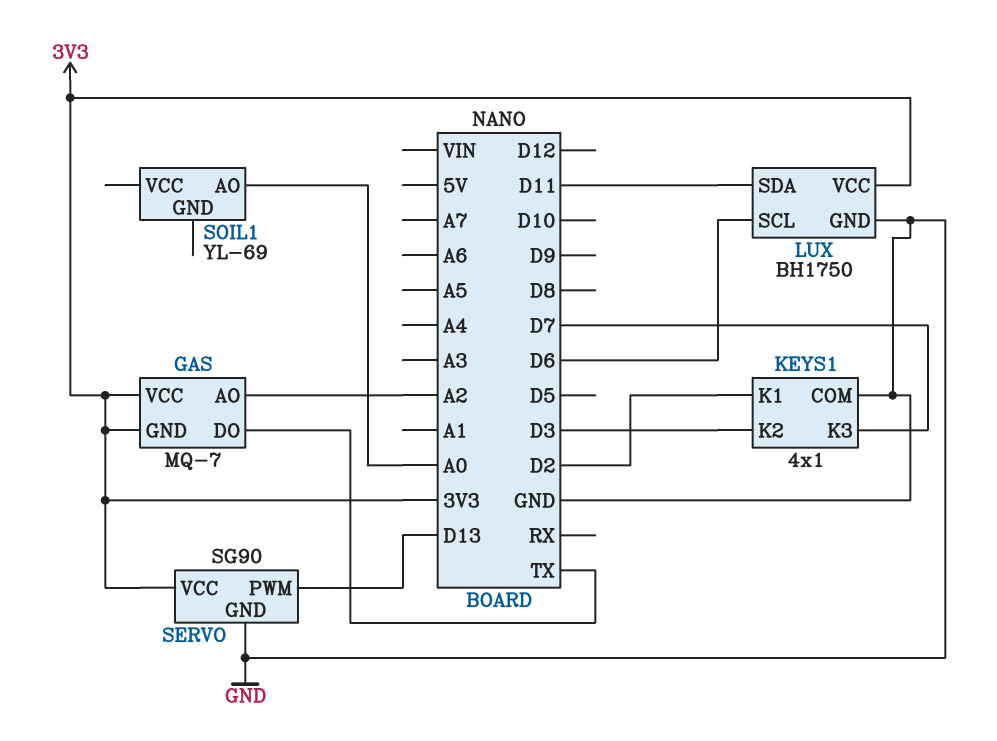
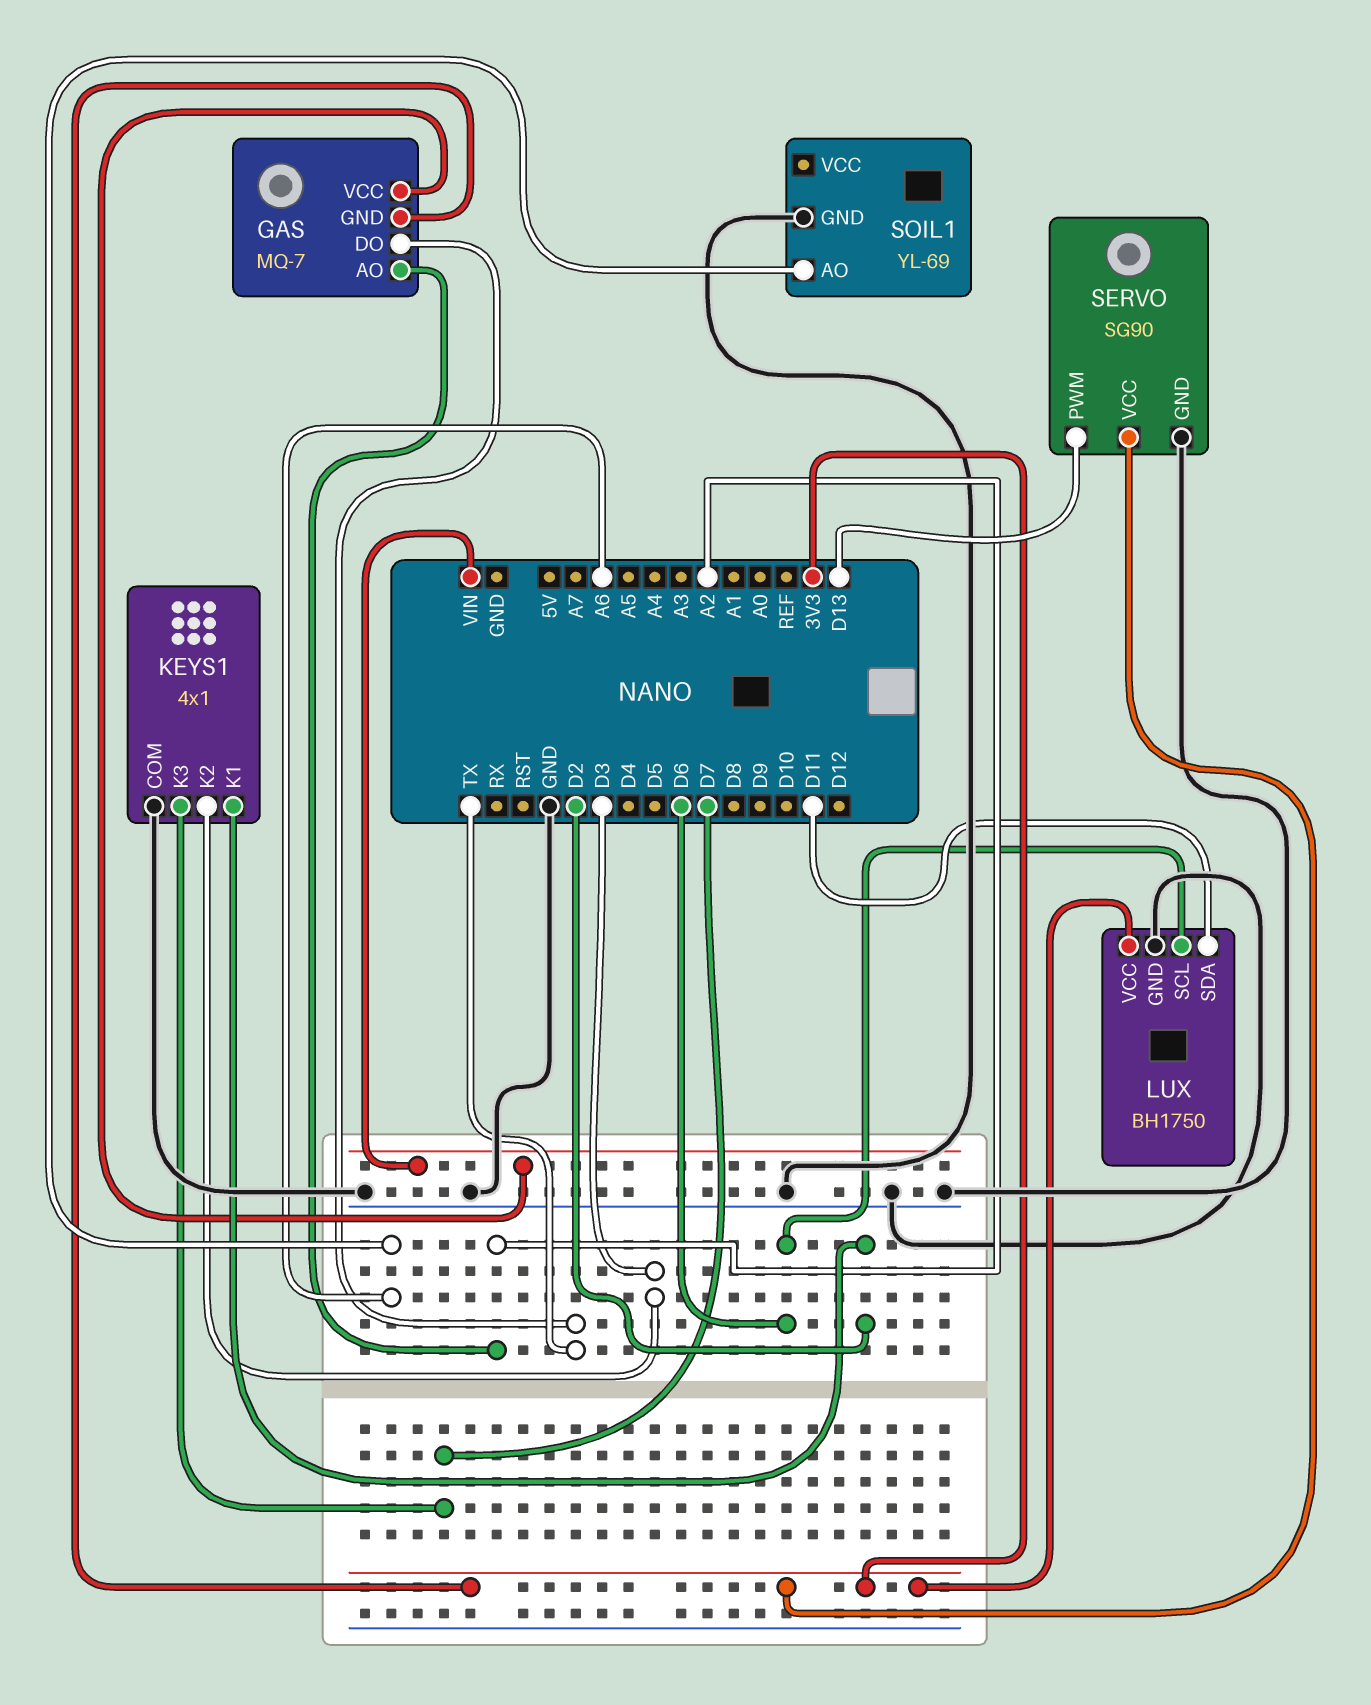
GAS pin VCC: 3V3 -> VIN
SOIL1 pin AO: A0 -> A6
SOIL1 pin GND: none -> GND

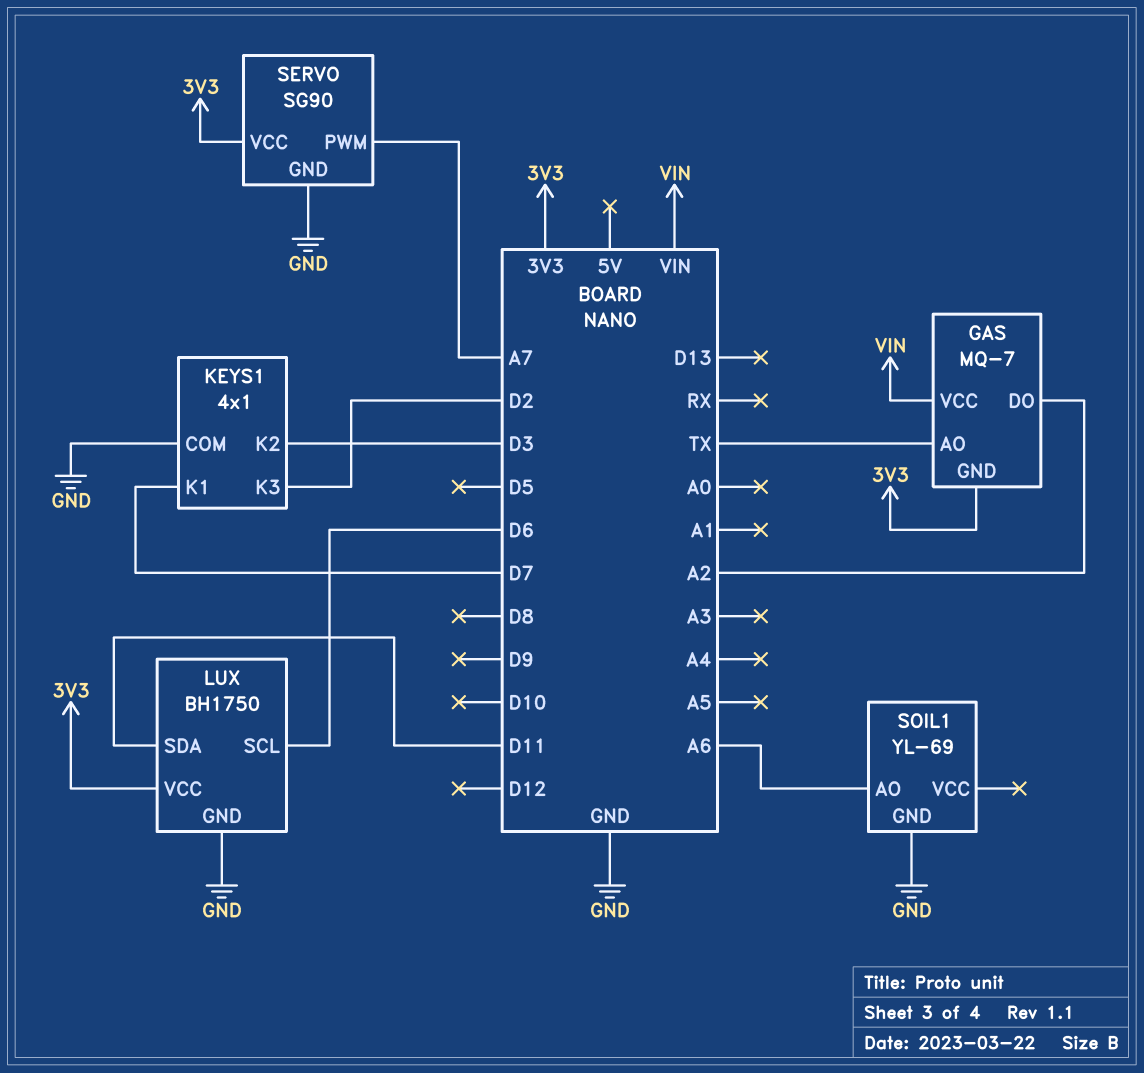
GAS pin AO: A2 -> TX
GAS pin DO: TX -> A2
KEYS1 pin K1: D2 -> D7
KEYS1 pin K3: D7 -> D2
SERVO pin PWM: D13 -> A7

